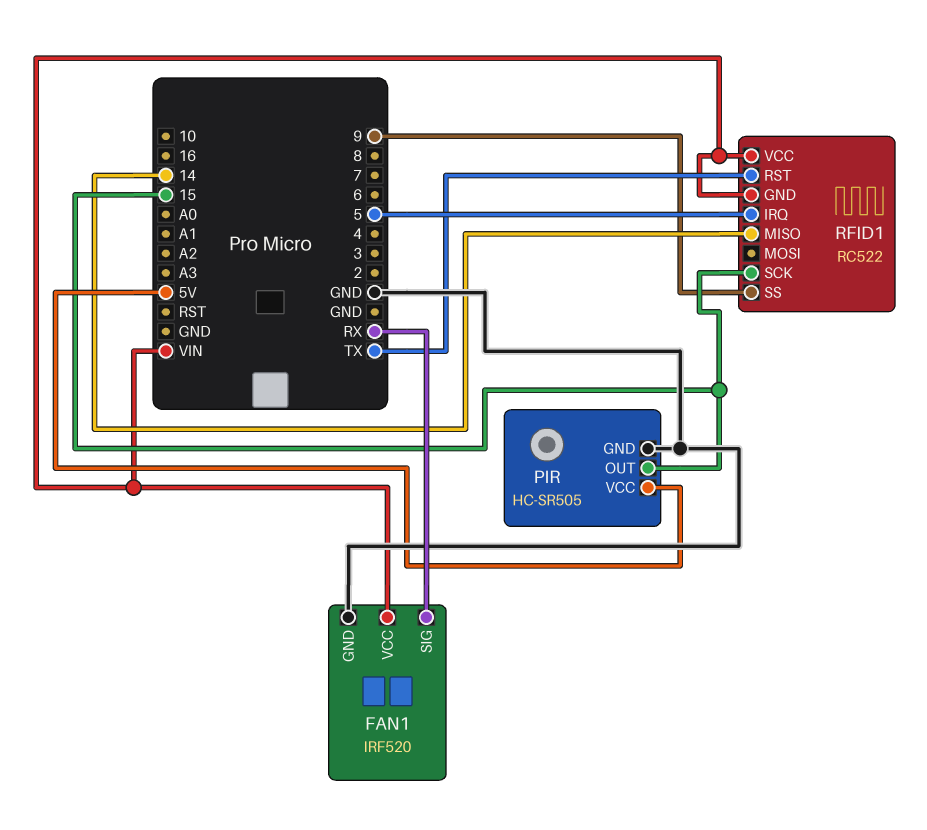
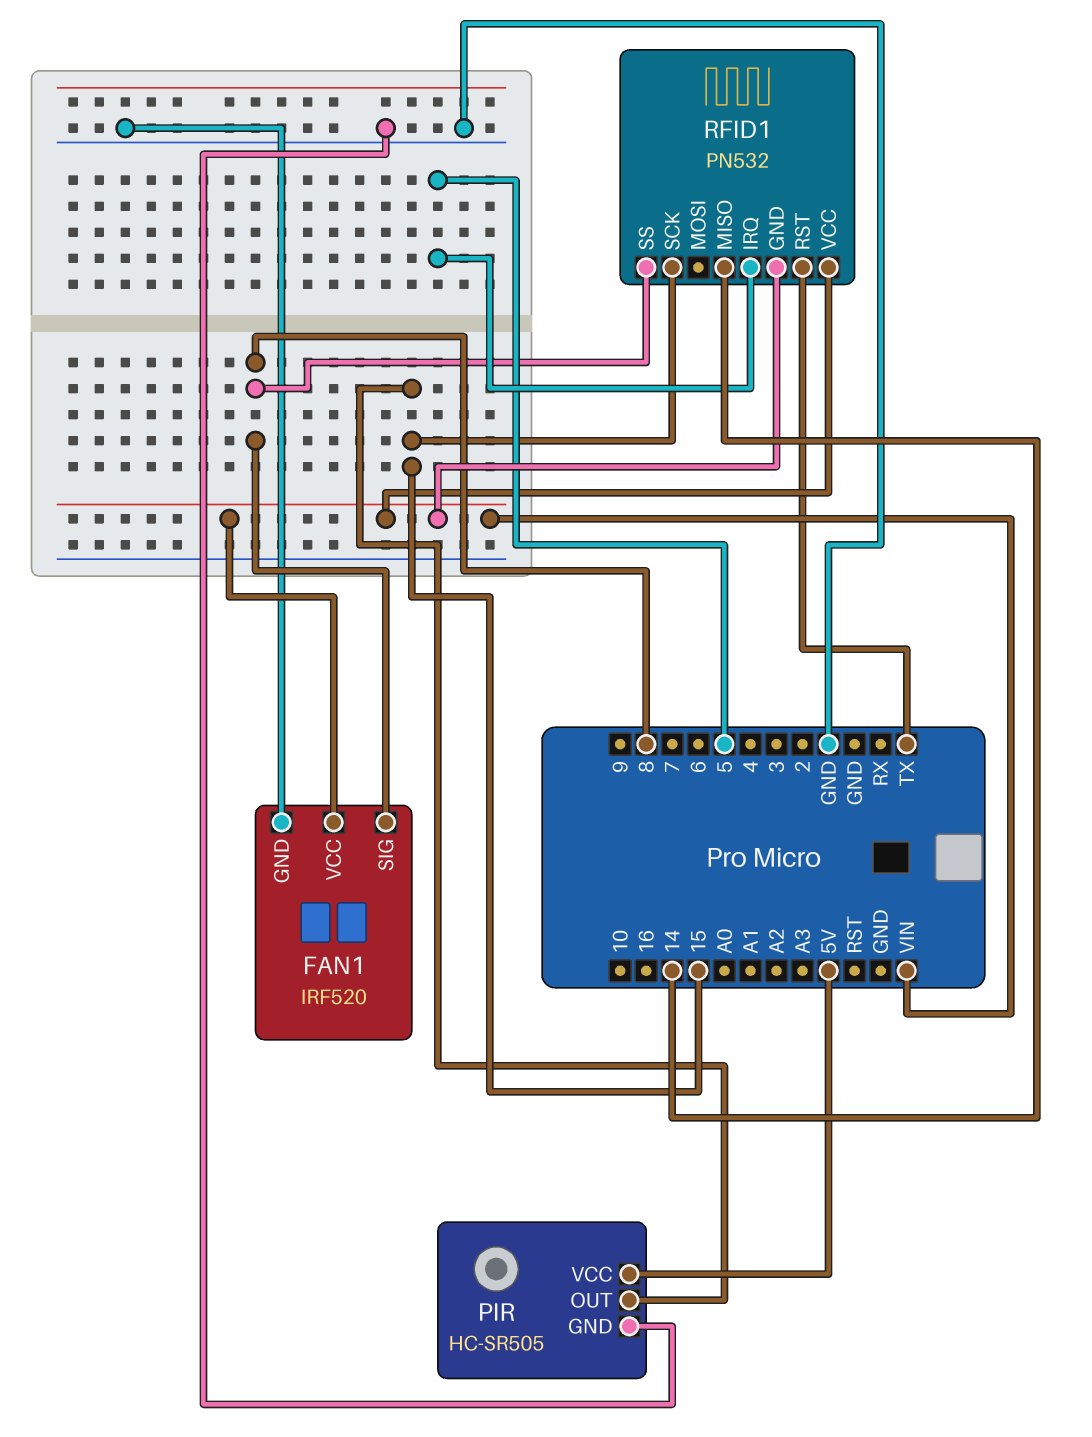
FAN1 pin SIG: RX -> 8
RFID1: RC522 -> PN532
RFID1 pin SS: 9 -> 8

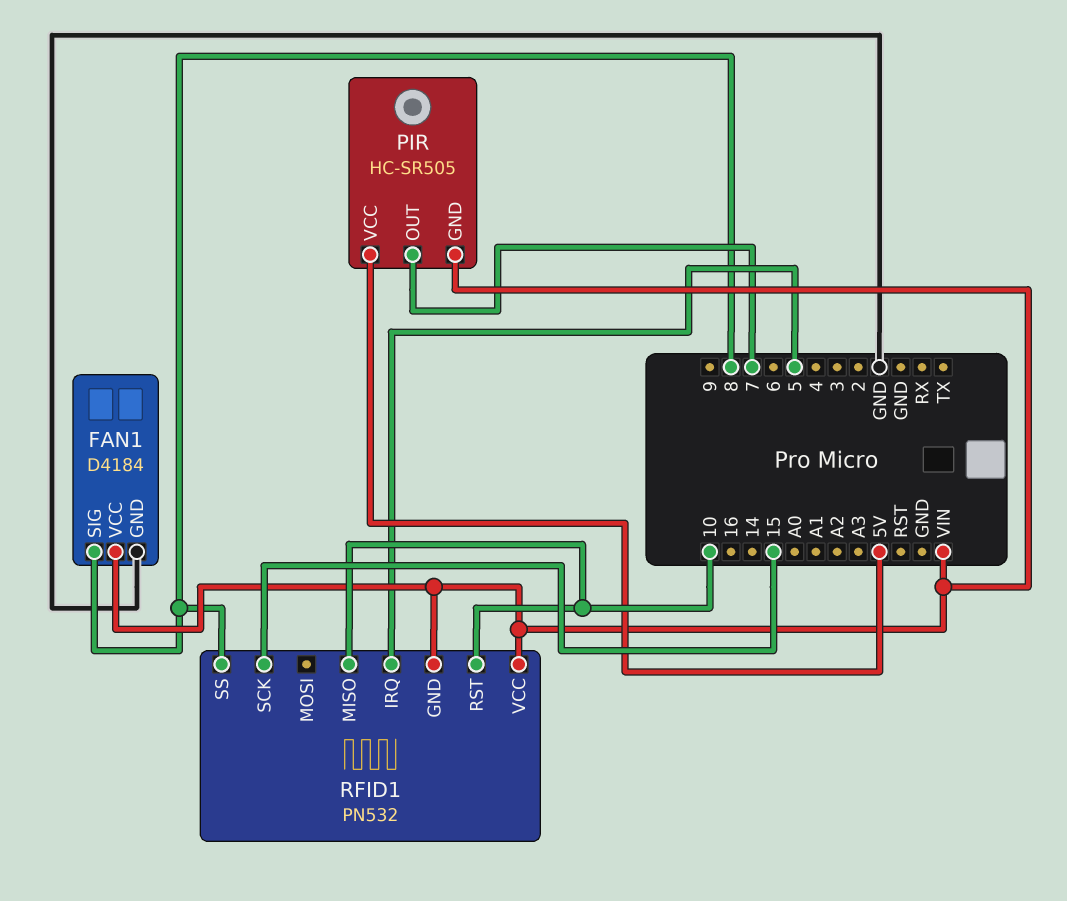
FAN1: IRF520 -> D4184
PIR pin GND: GND -> VIN
PIR pin OUT: 15 -> 7
RFID1 pin MISO: 14 -> 10
RFID1 pin RST: TX -> 10

